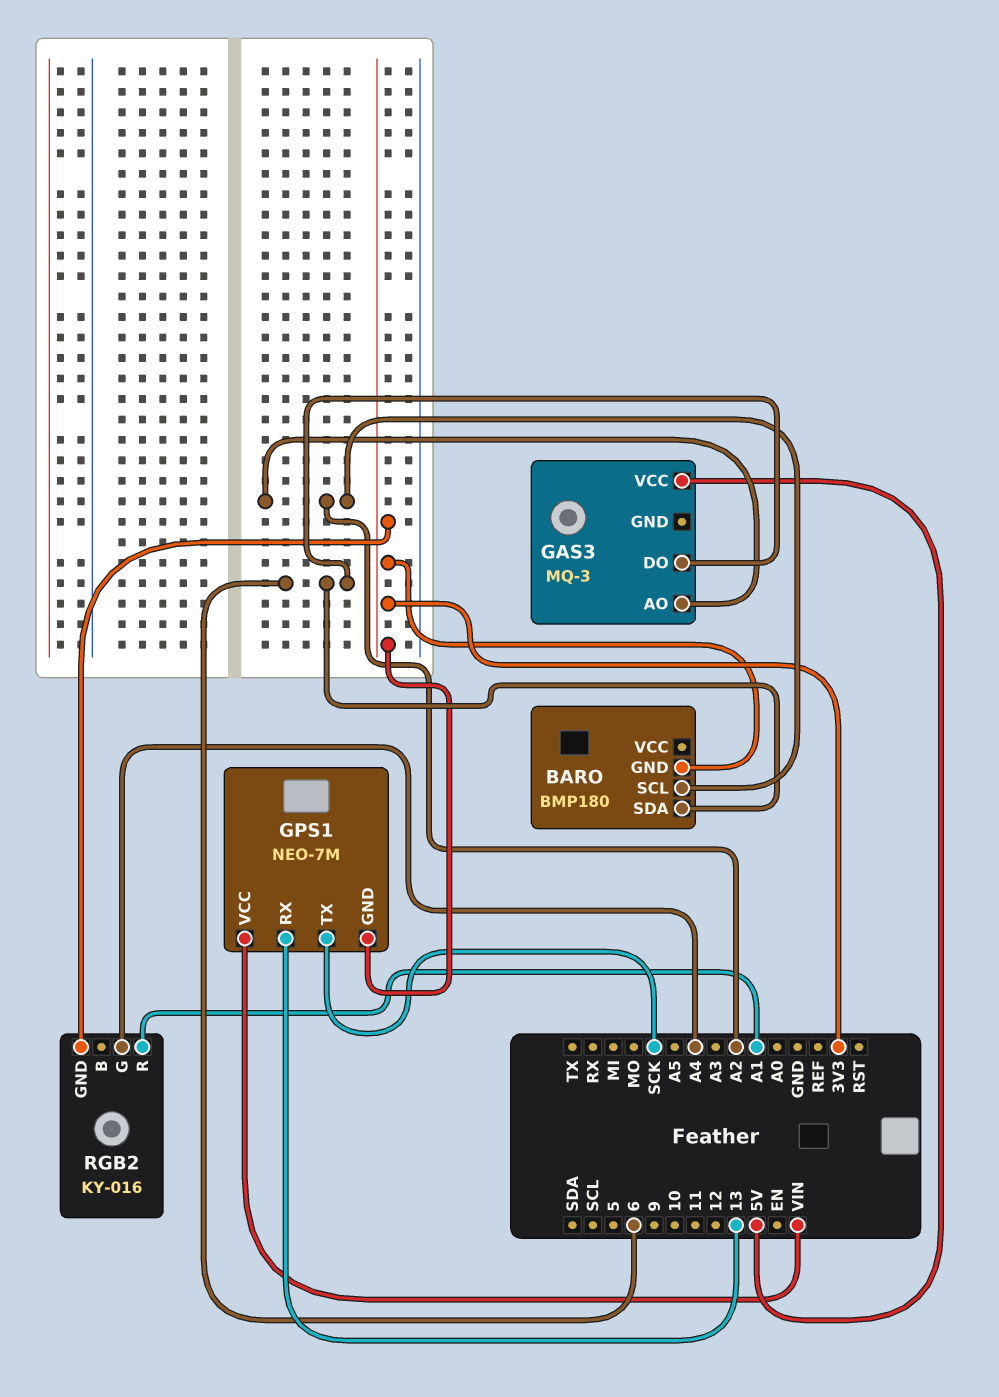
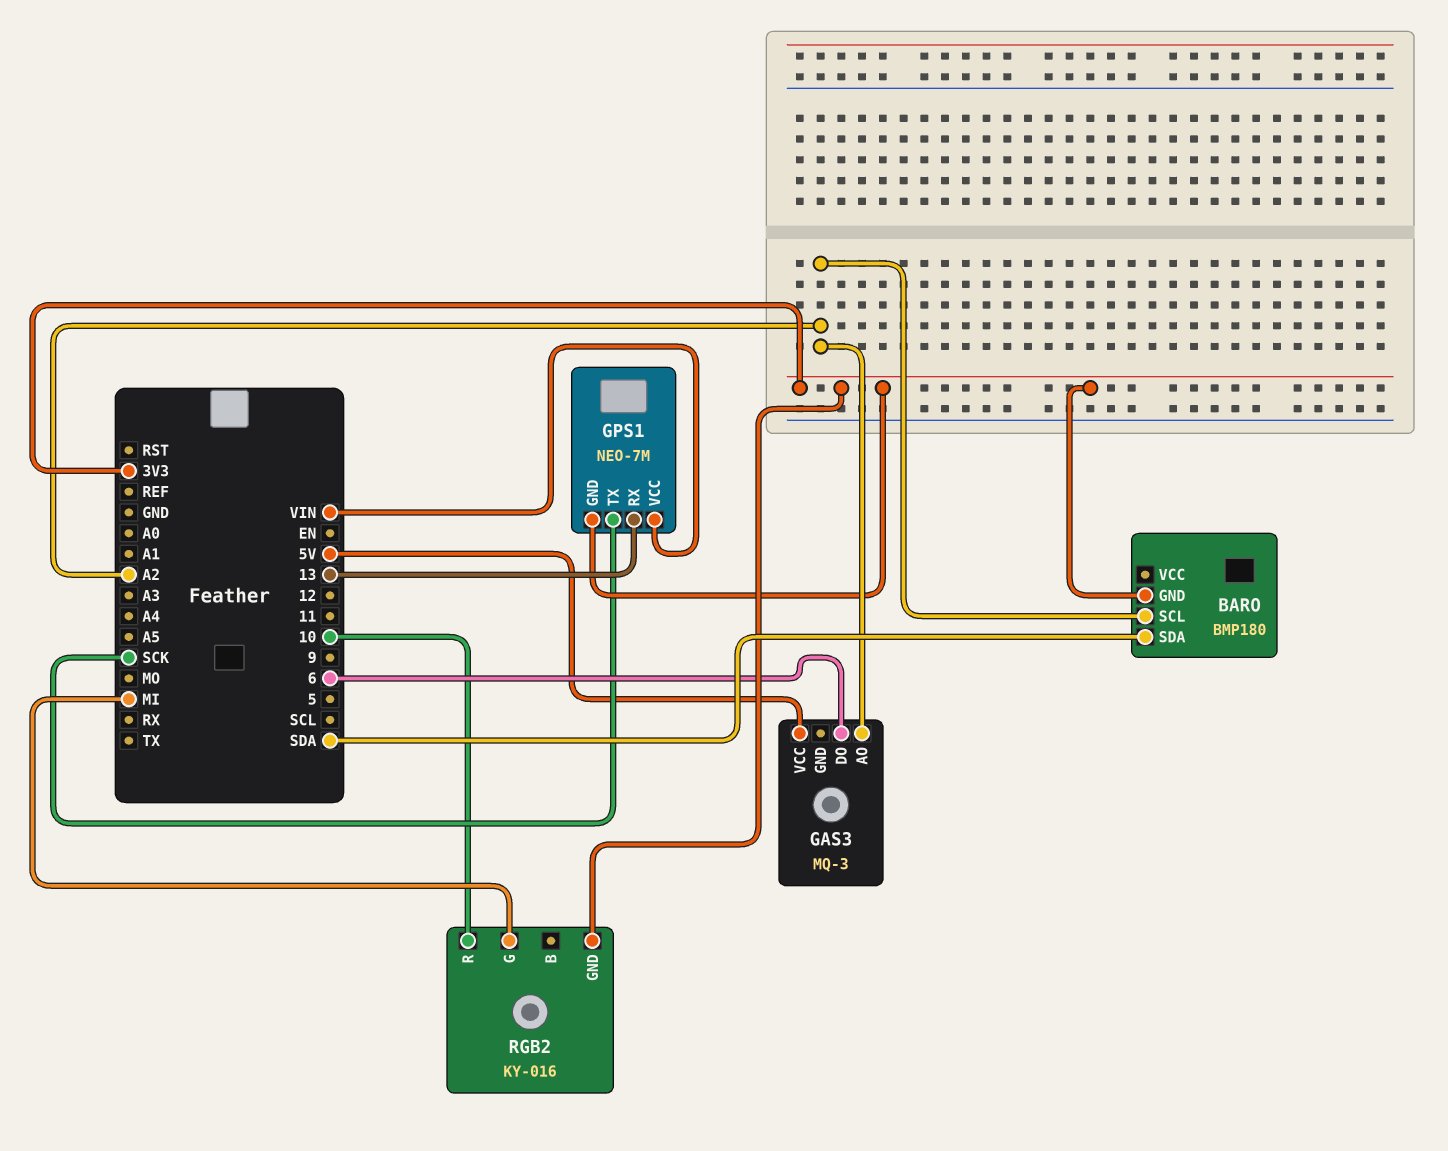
BARO pin SDA: 6 -> SDA
RGB2 pin G: A4 -> MI
RGB2 pin R: A1 -> 10

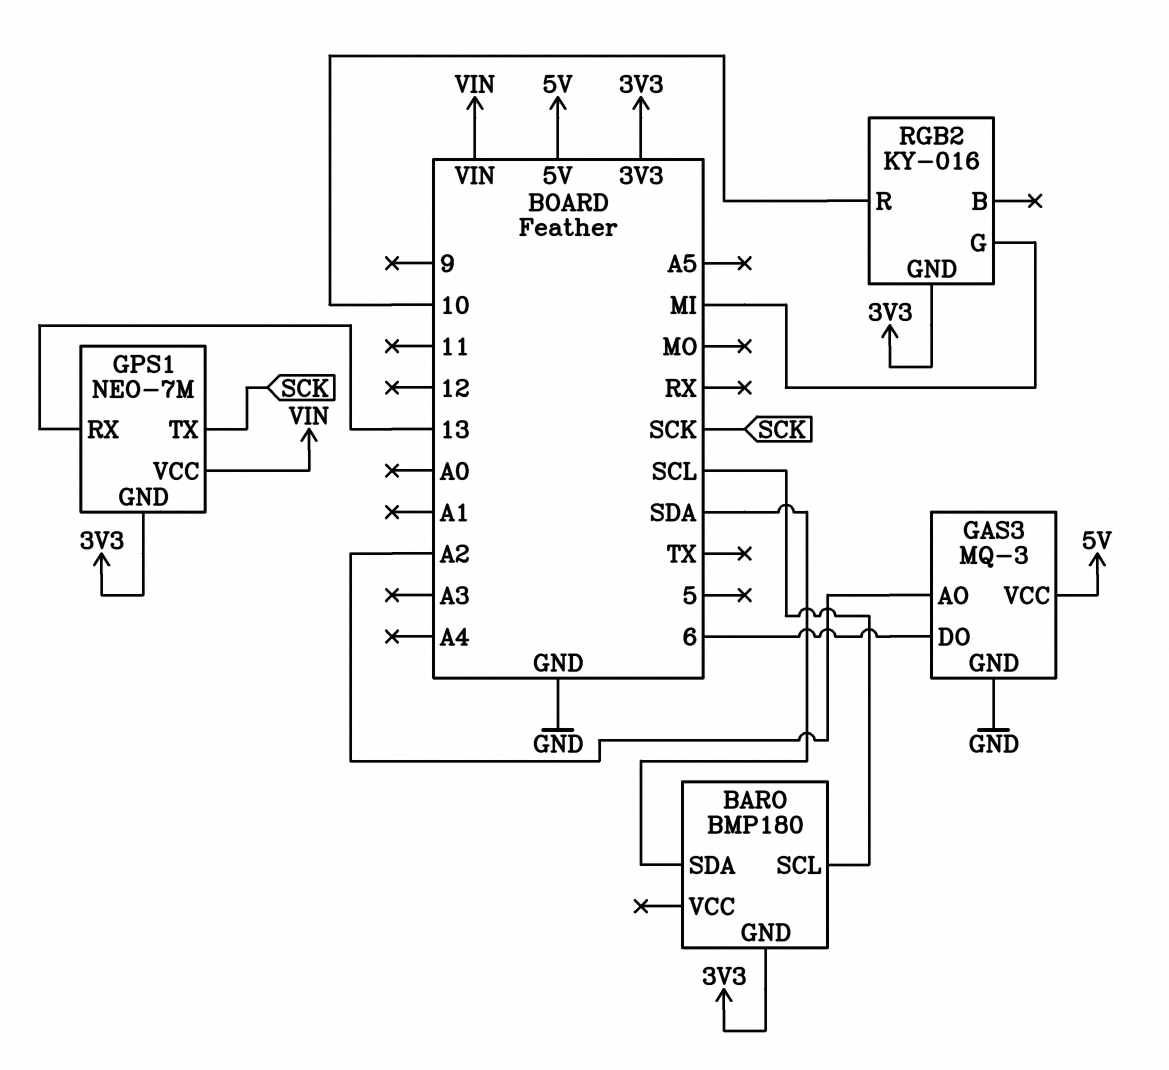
BARO pin SCL: A2 -> SCL
GAS3 pin GND: none -> GND

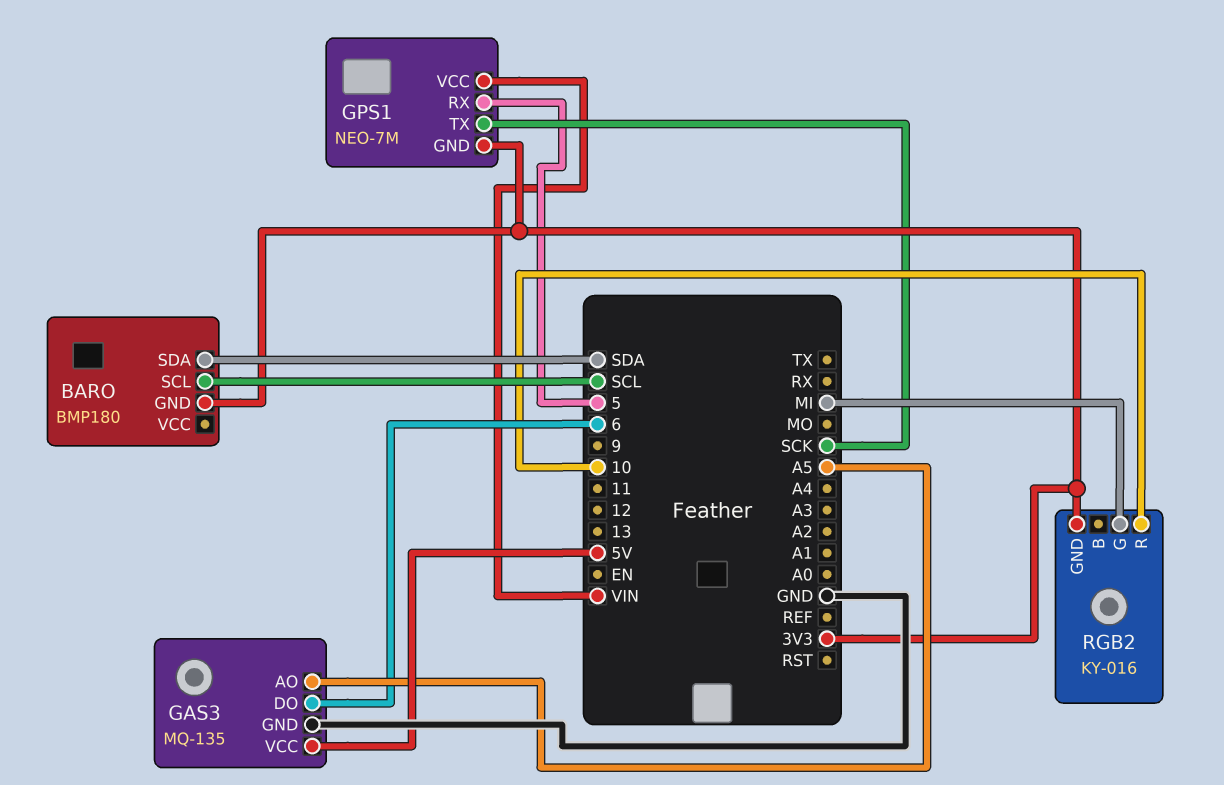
GAS3: MQ-3 -> MQ-135
GAS3 pin AO: A2 -> A5
GPS1 pin RX: 13 -> 5

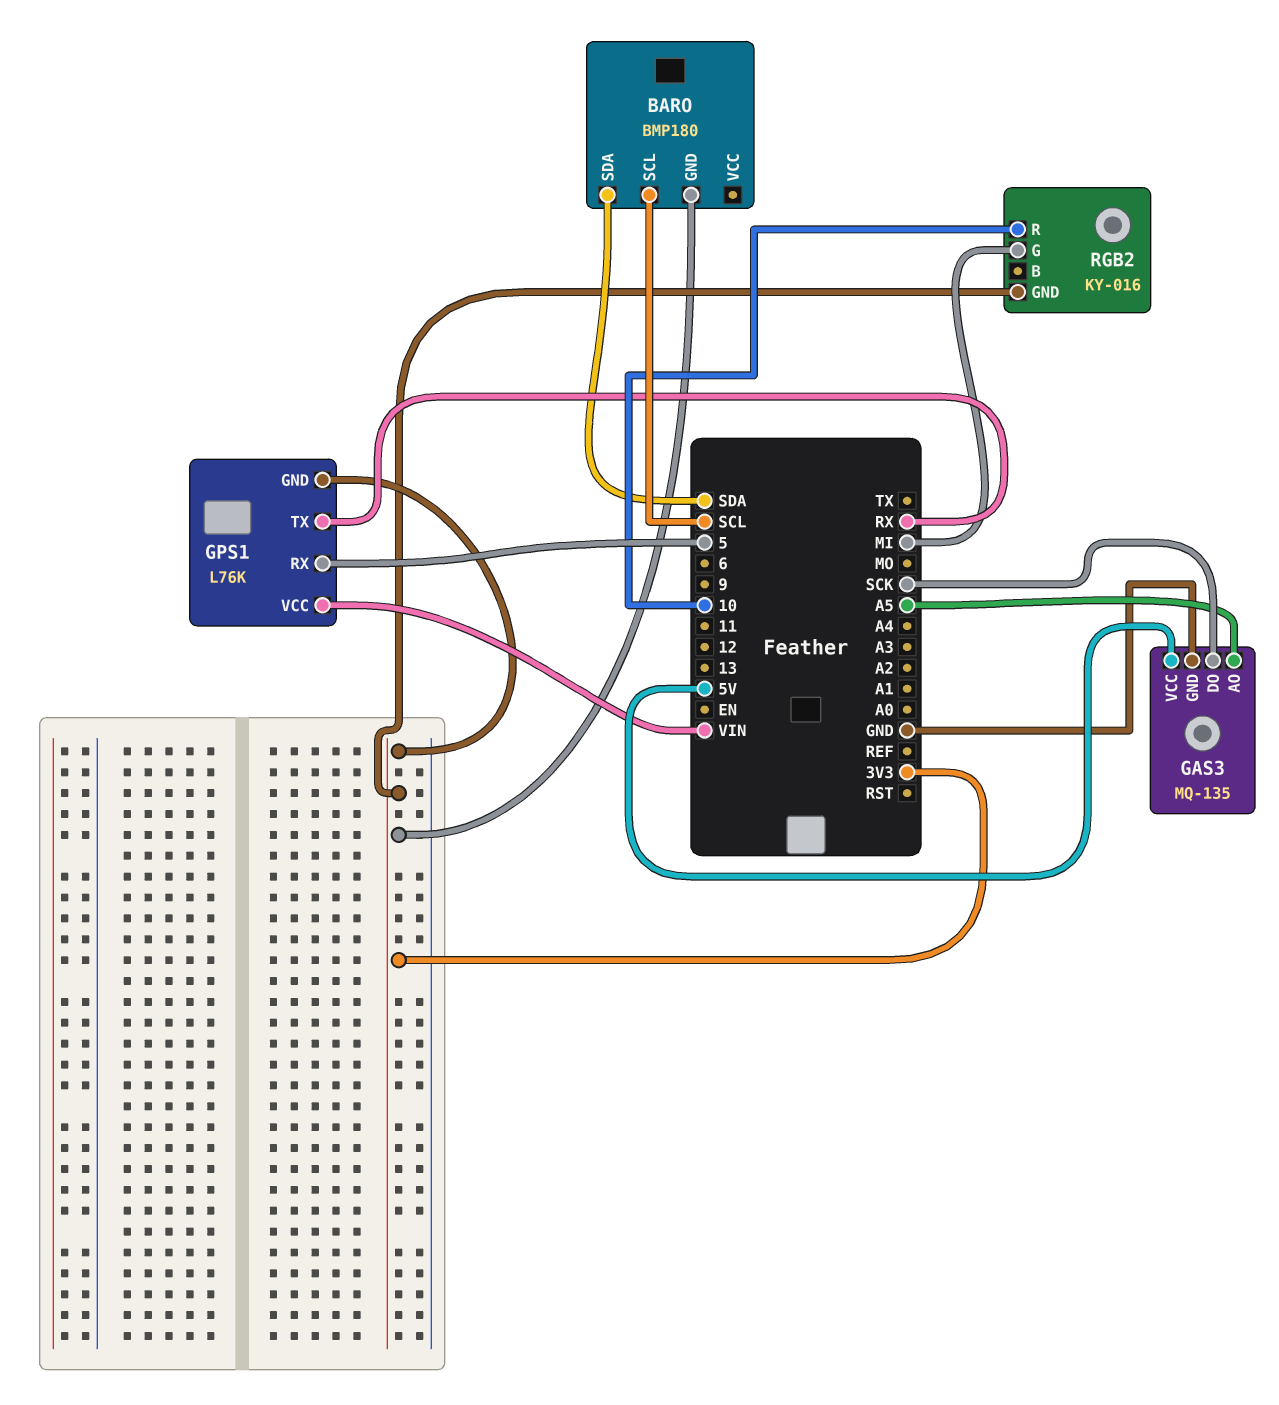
GAS3 pin DO: 6 -> SCK
GPS1: NEO-7M -> L76K
GPS1 pin TX: SCK -> RX

